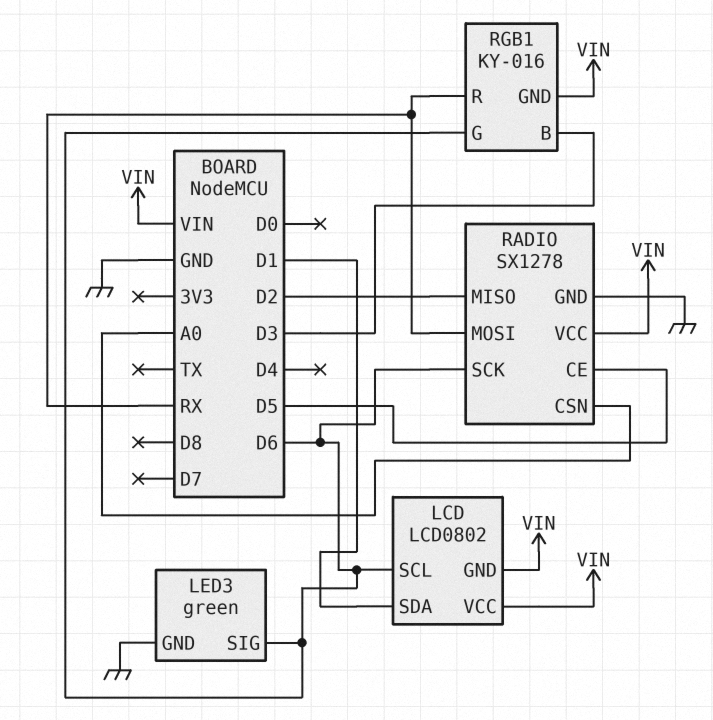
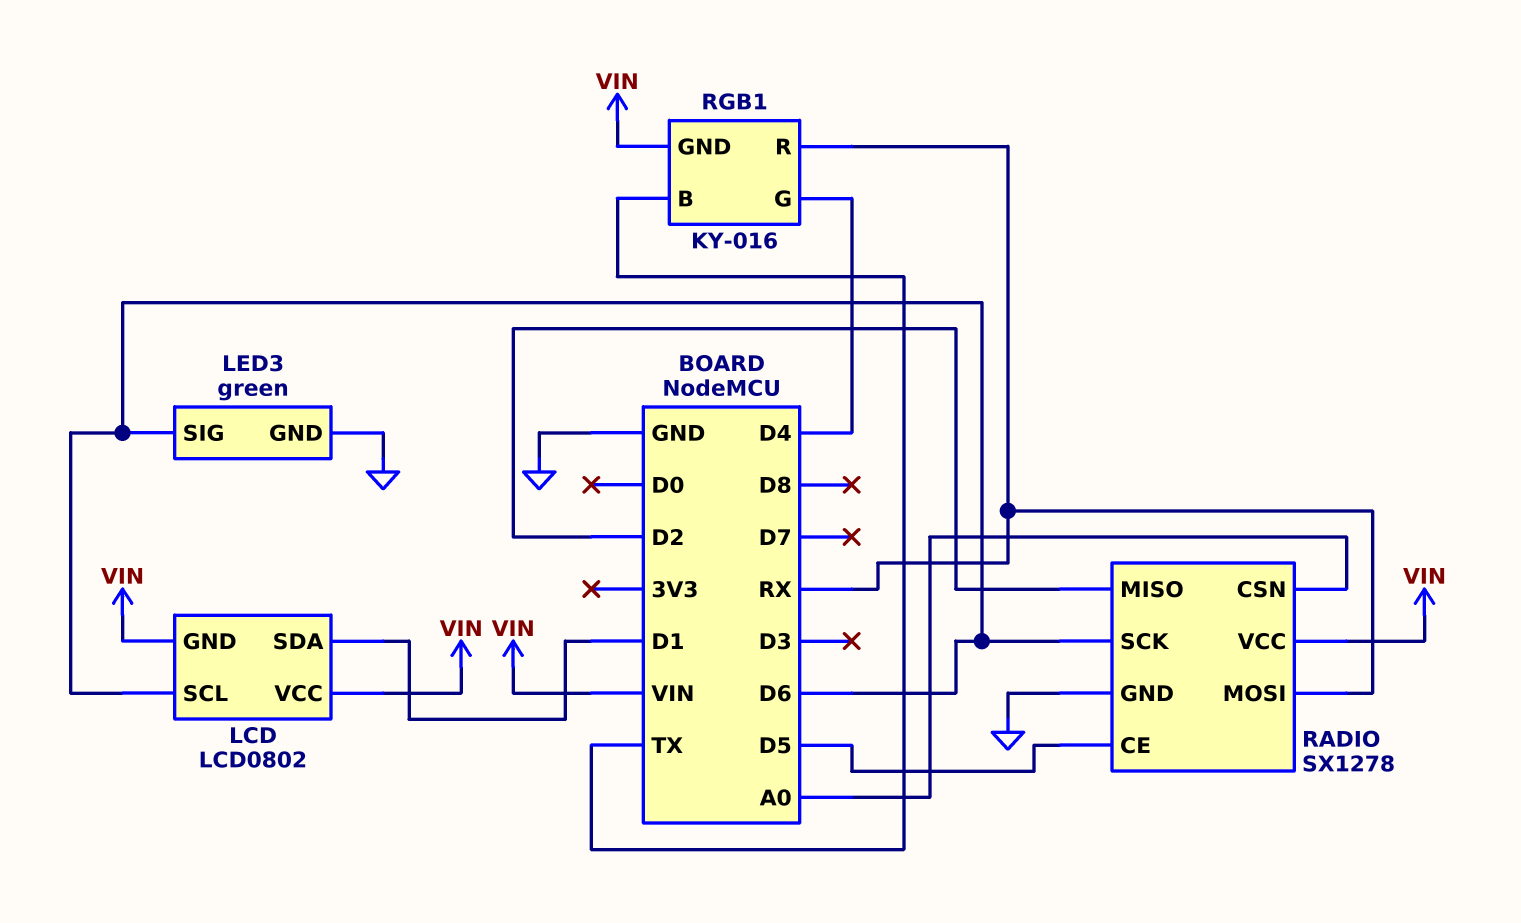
RGB1 pin B: D3 -> TX
RGB1 pin G: D6 -> D4

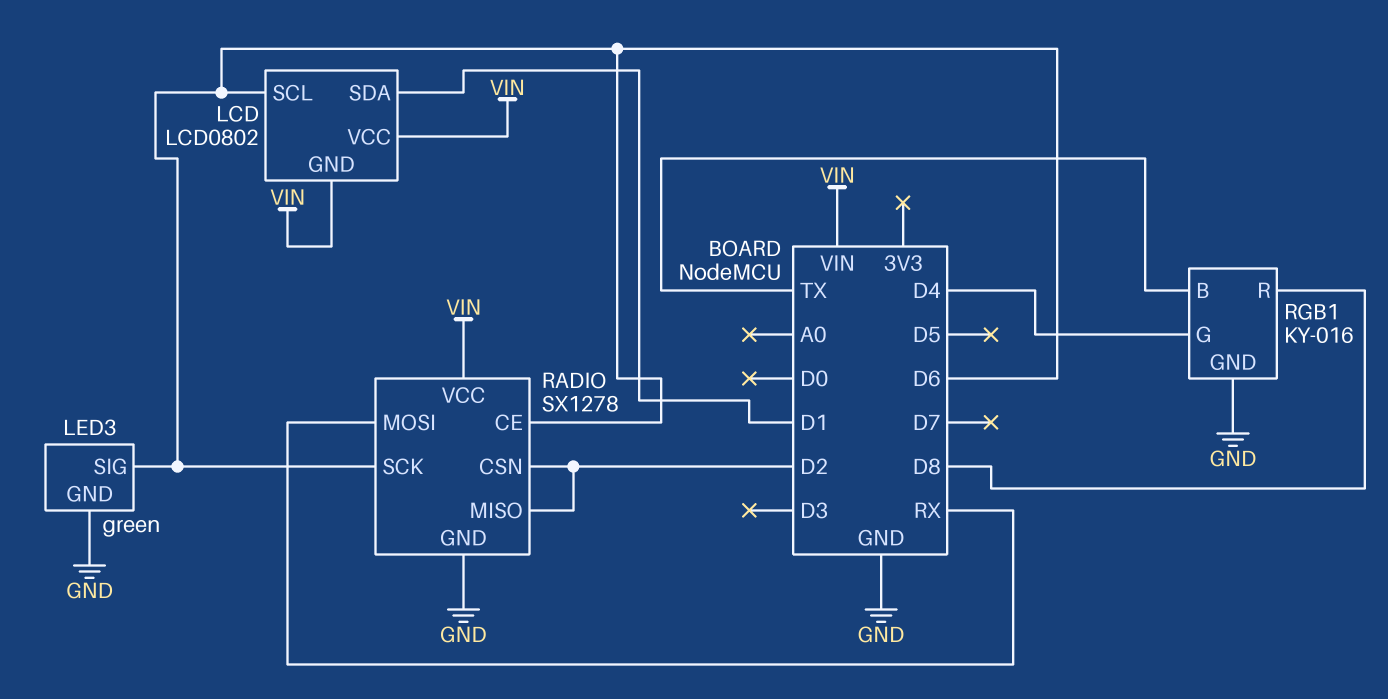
RADIO pin CE: D5 -> D6
RADIO pin CSN: A0 -> D2
RGB1 pin GND: VIN -> GND
RGB1 pin R: RX -> D8

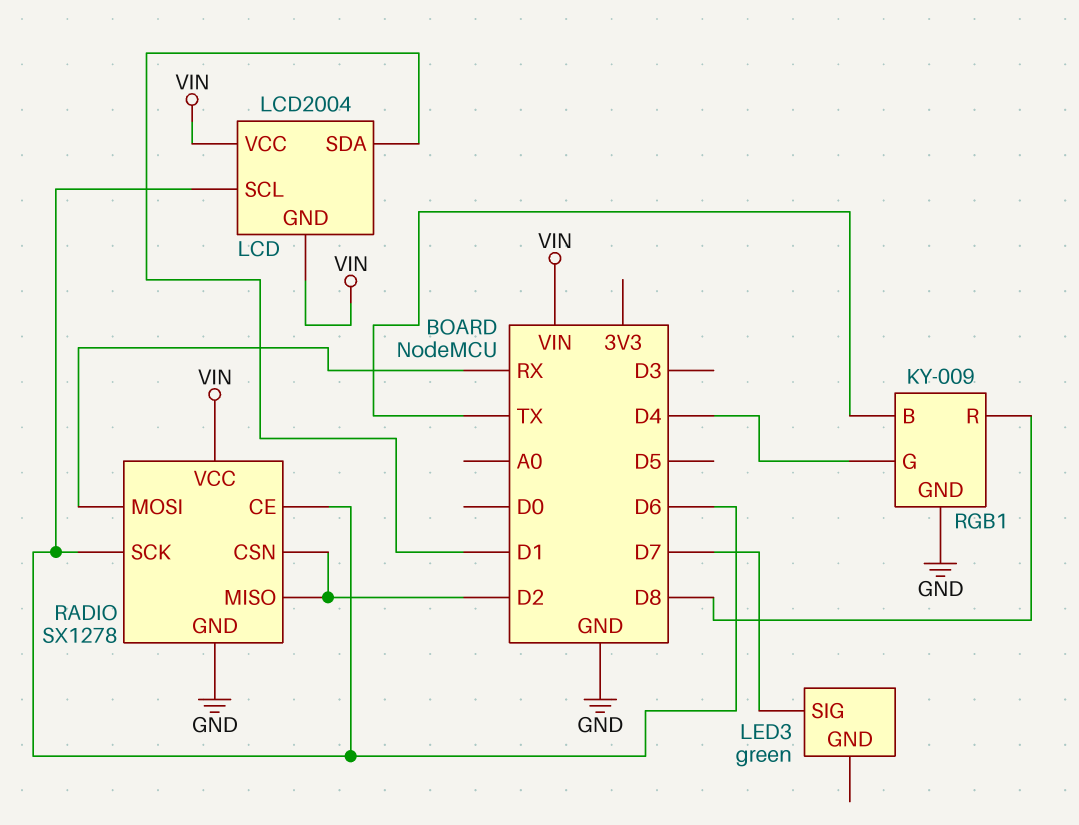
LCD: LCD0802 -> LCD2004
LED3 pin GND: GND -> none
LED3 pin SIG: D6 -> D7
RGB1: KY-016 -> KY-009

